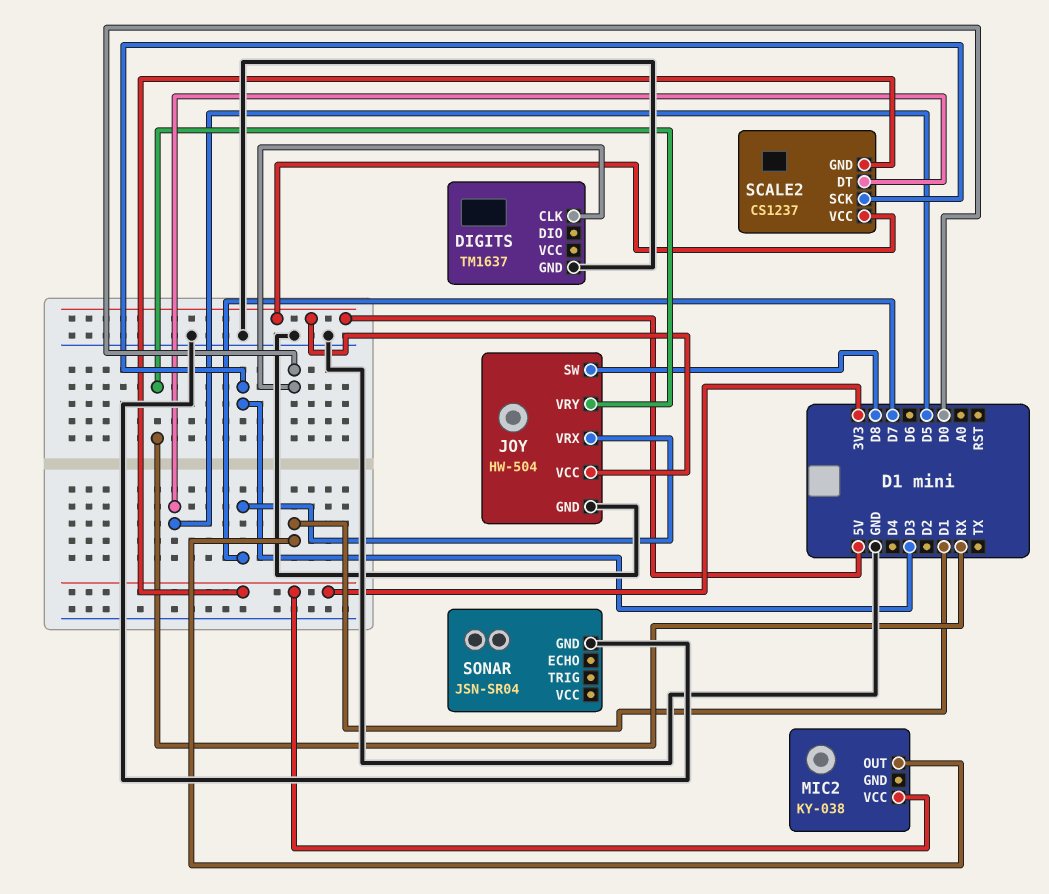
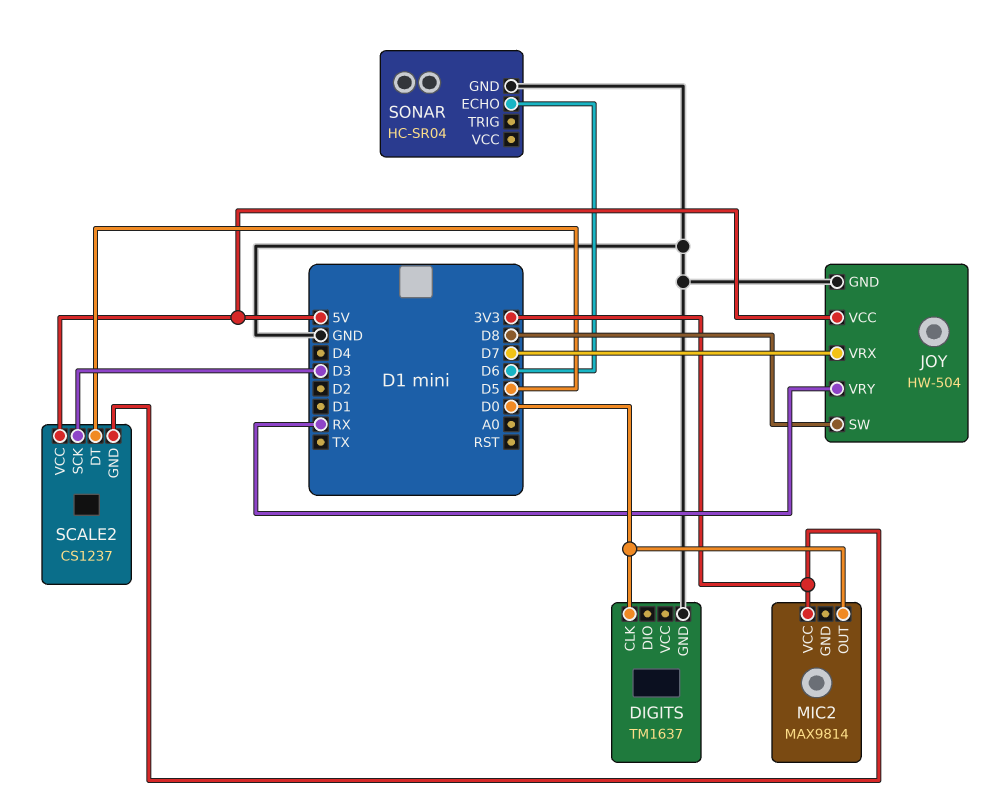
MIC2: KY-038 -> MAX9814
MIC2 pin OUT: D1 -> D0
SONAR: JSN-SR04 -> HC-SR04
SONAR pin ECHO: none -> D6

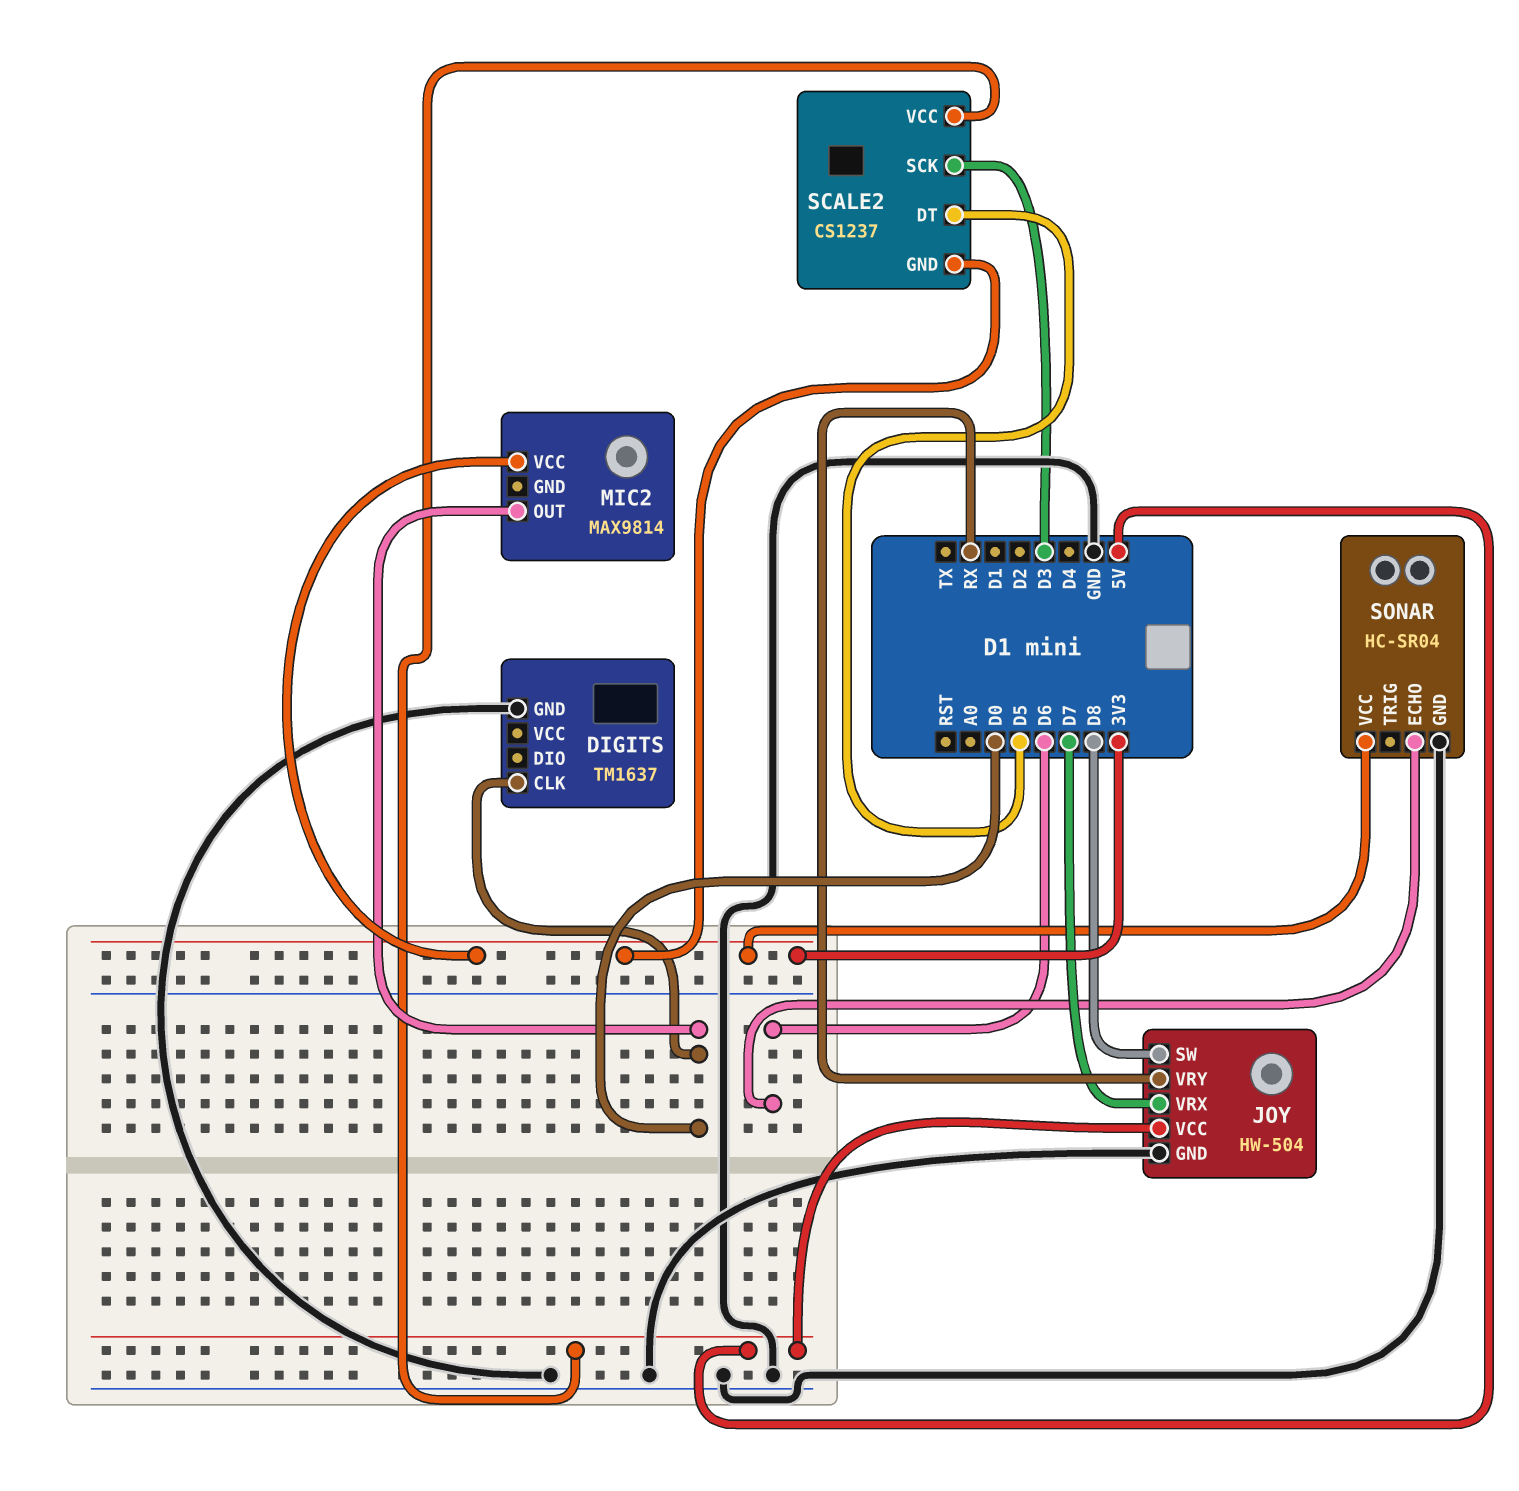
SONAR pin VCC: none -> 3V3

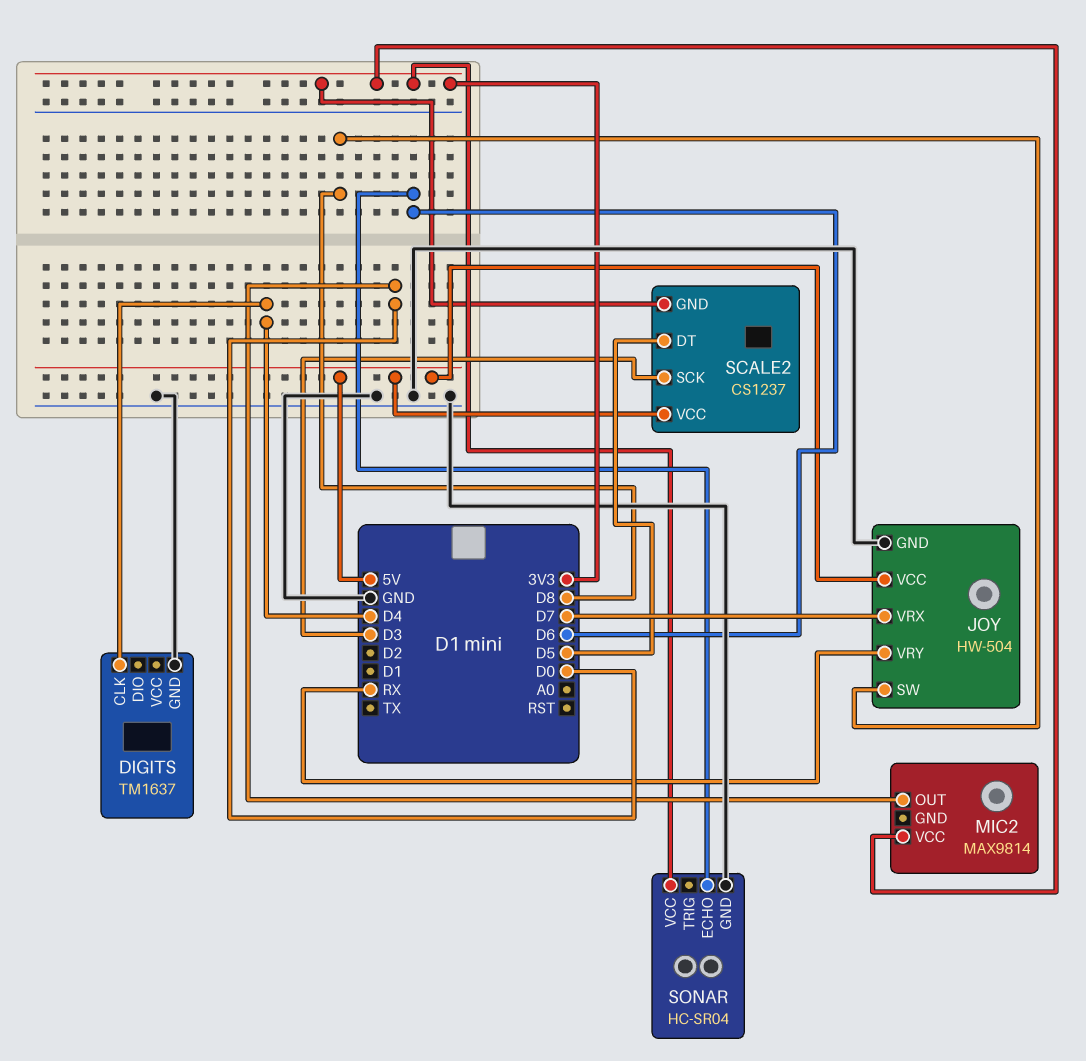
DIGITS pin CLK: D0 -> D4

